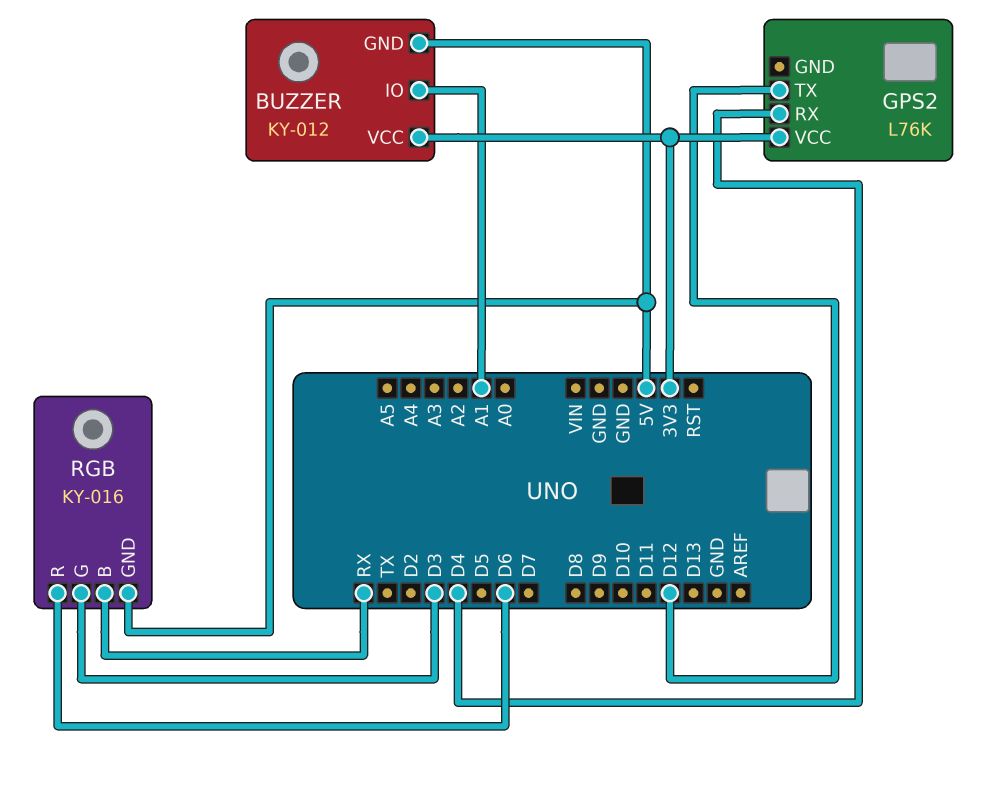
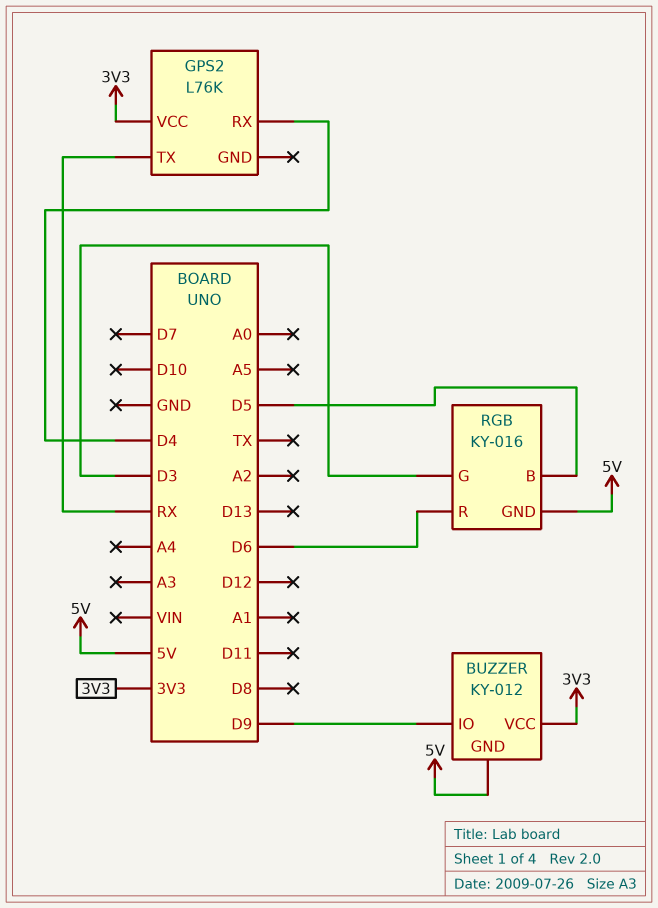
BUZZER pin IO: A1 -> D9
GPS2 pin TX: D12 -> RX
RGB pin B: RX -> D5

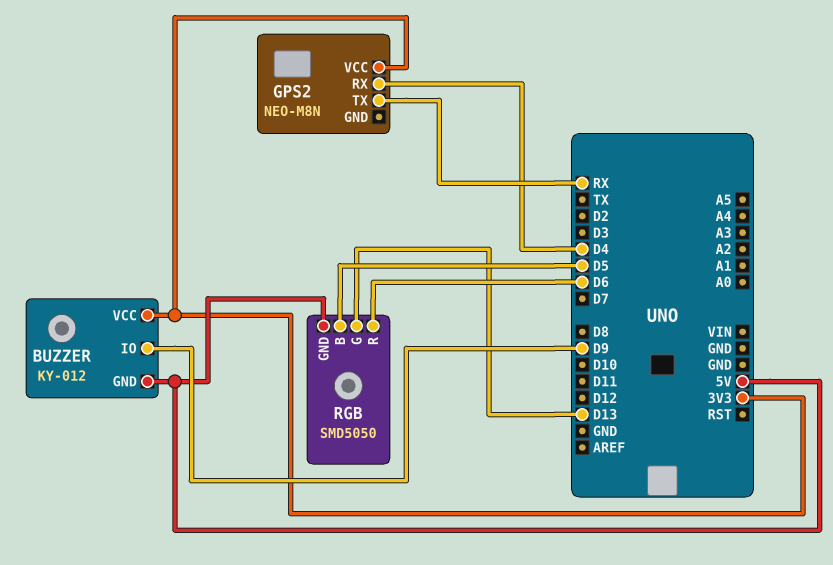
GPS2: L76K -> NEO-M8N
RGB: KY-016 -> SMD5050
RGB pin G: D3 -> D13

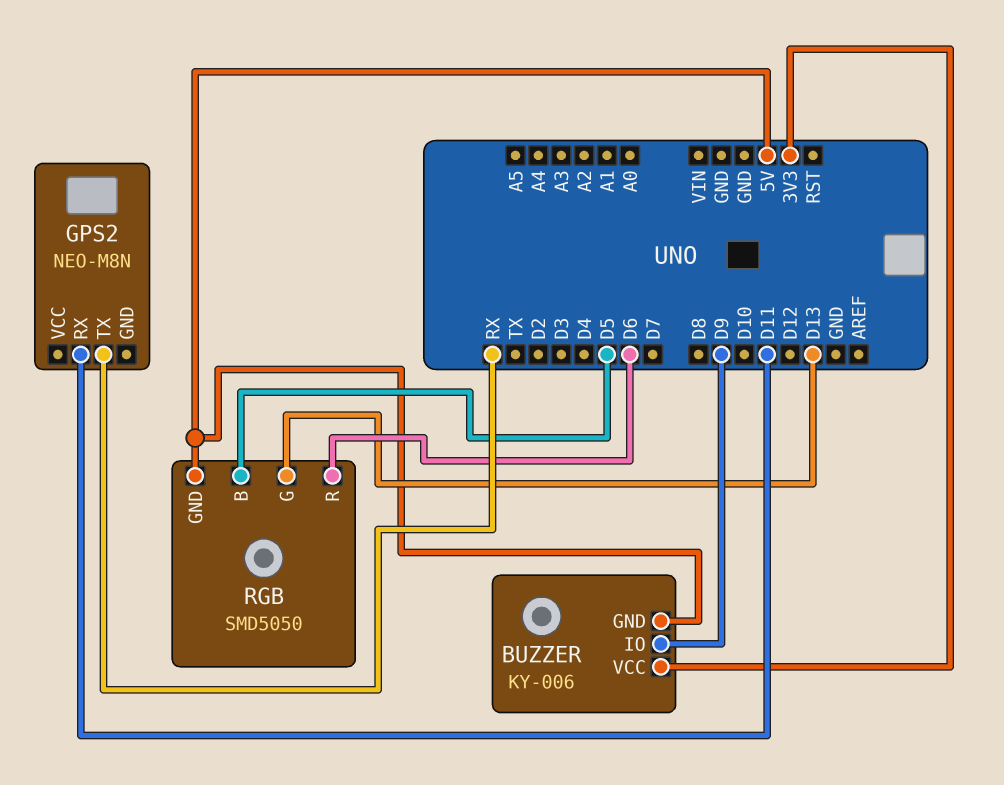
BUZZER: KY-012 -> KY-006
GPS2 pin RX: D4 -> D11
GPS2 pin VCC: 3V3 -> none

